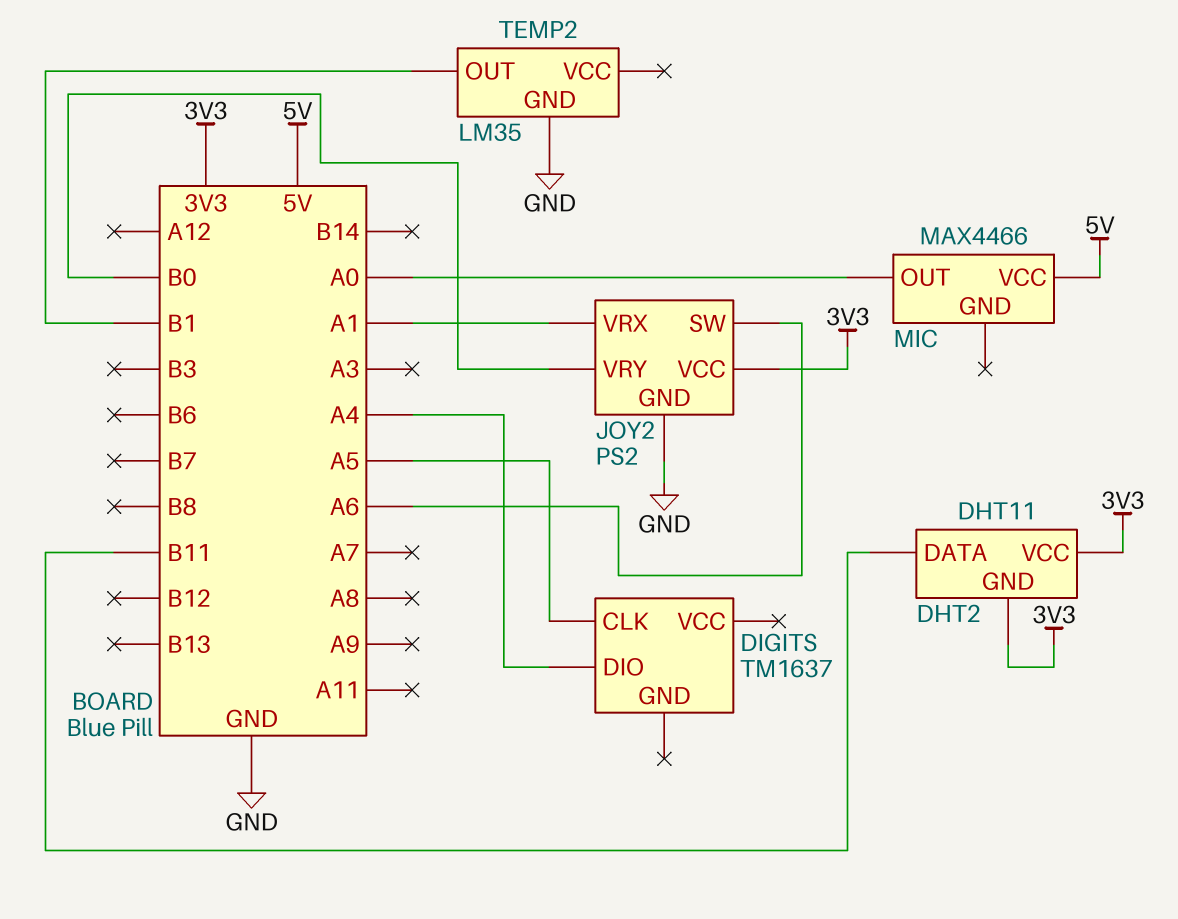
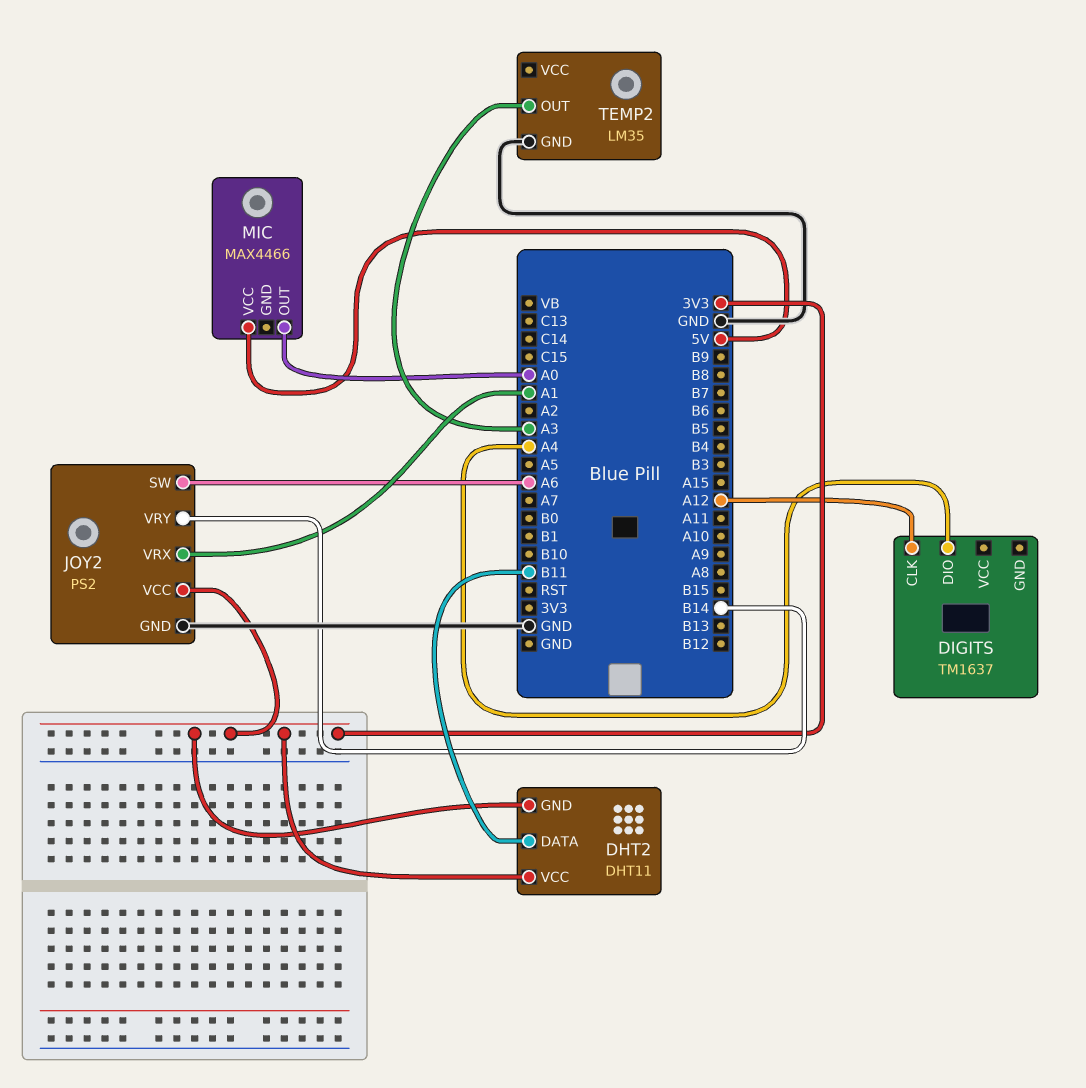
DIGITS pin CLK: A5 -> A12
JOY2 pin VRY: B0 -> B14
TEMP2 pin OUT: B1 -> A3

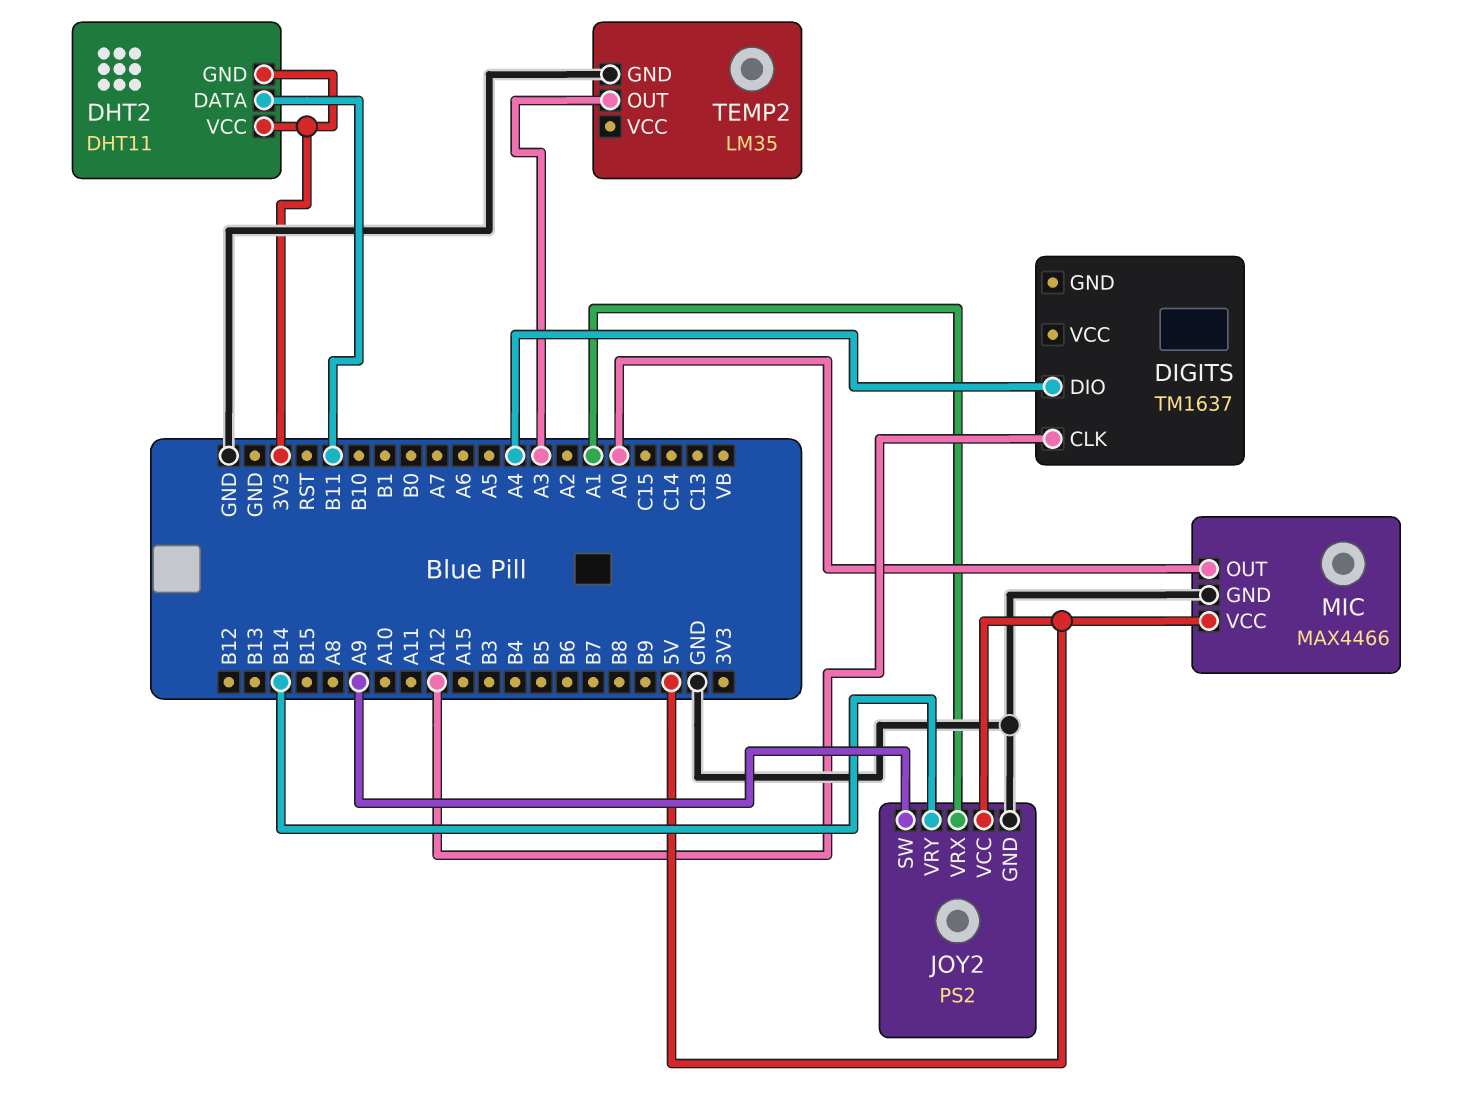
JOY2 pin SW: A6 -> A9
JOY2 pin VCC: 3V3 -> 5V
MIC pin GND: none -> GND

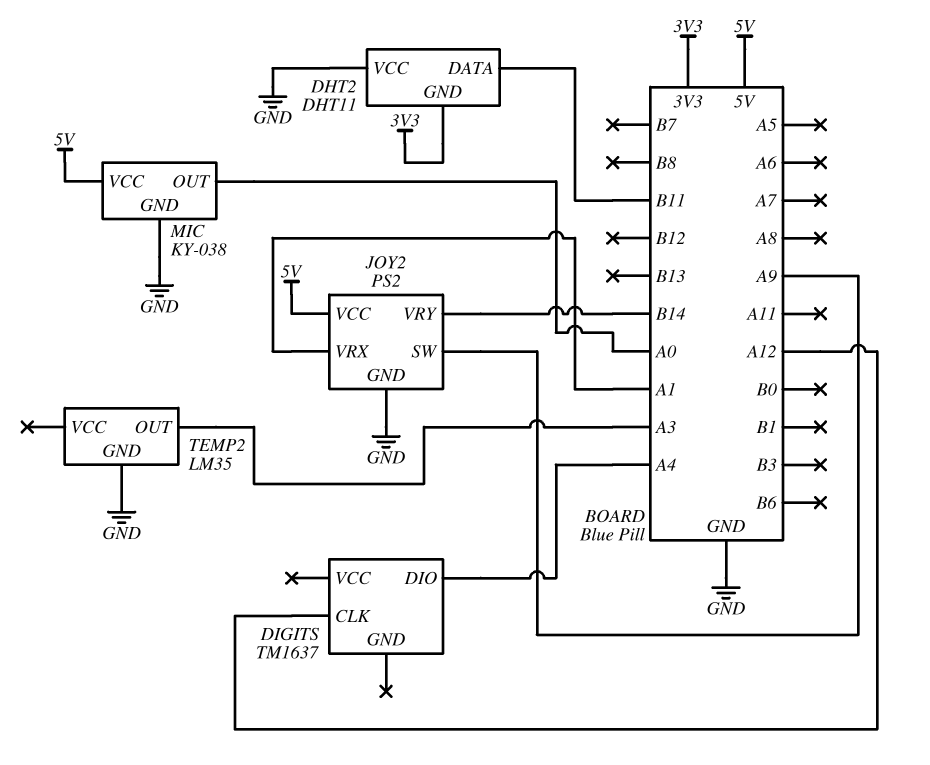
DHT2 pin VCC: 3V3 -> GND
MIC: MAX4466 -> KY-038

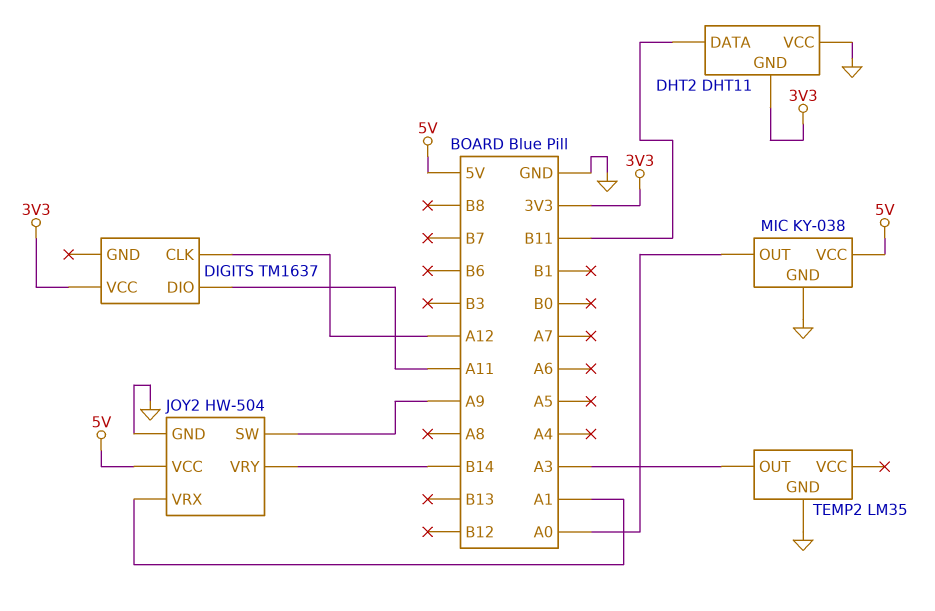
DIGITS pin DIO: A4 -> A11
DIGITS pin VCC: none -> 3V3
JOY2: PS2 -> HW-504

